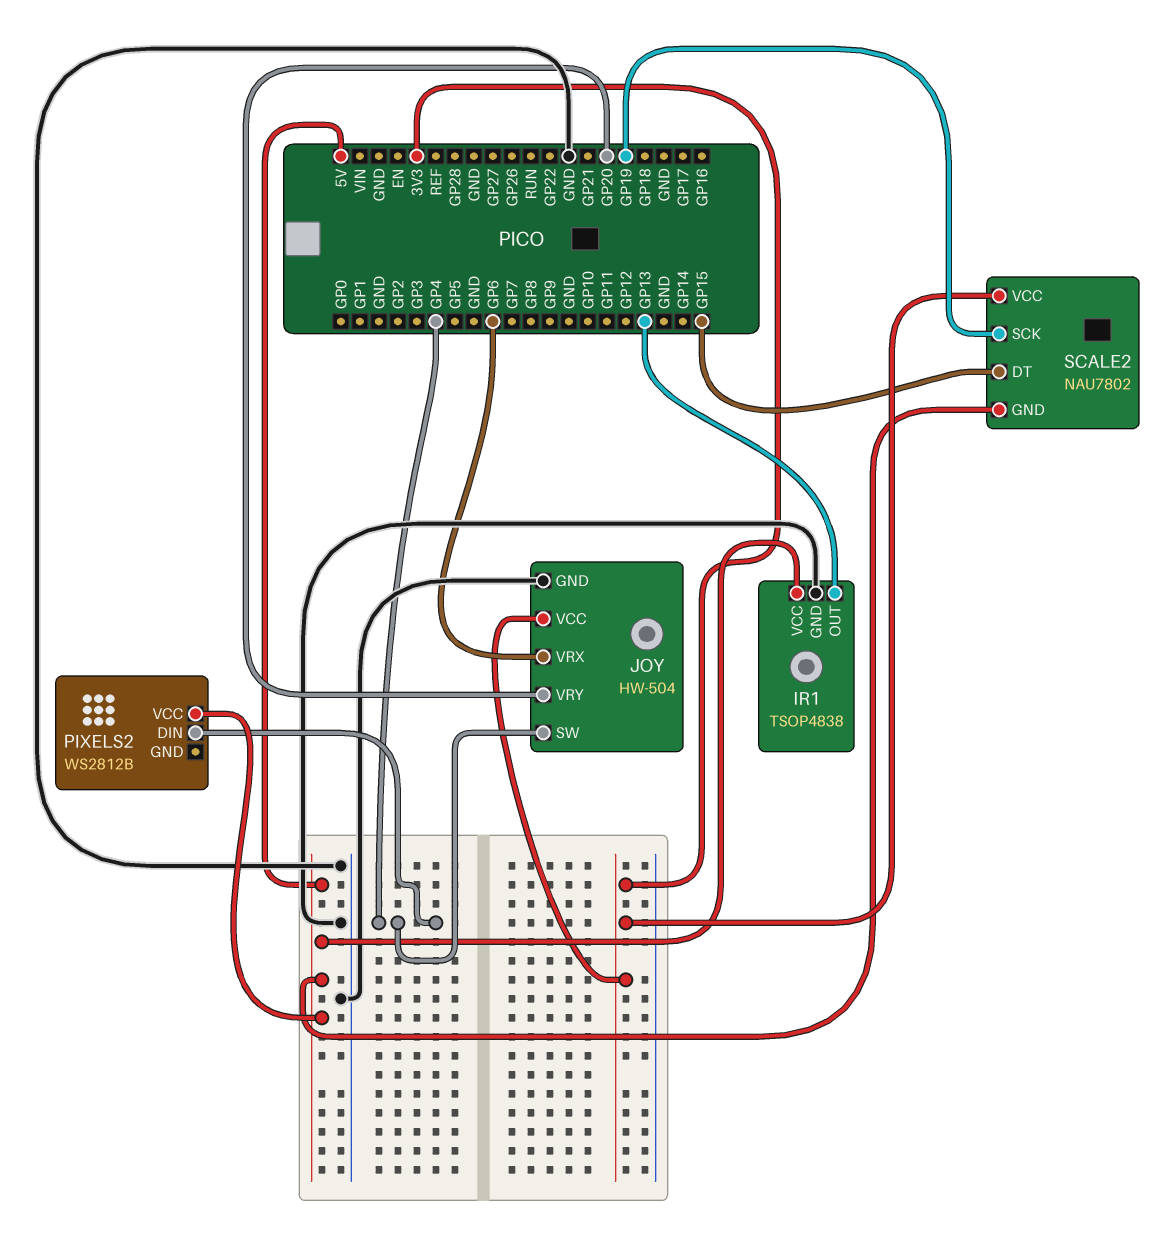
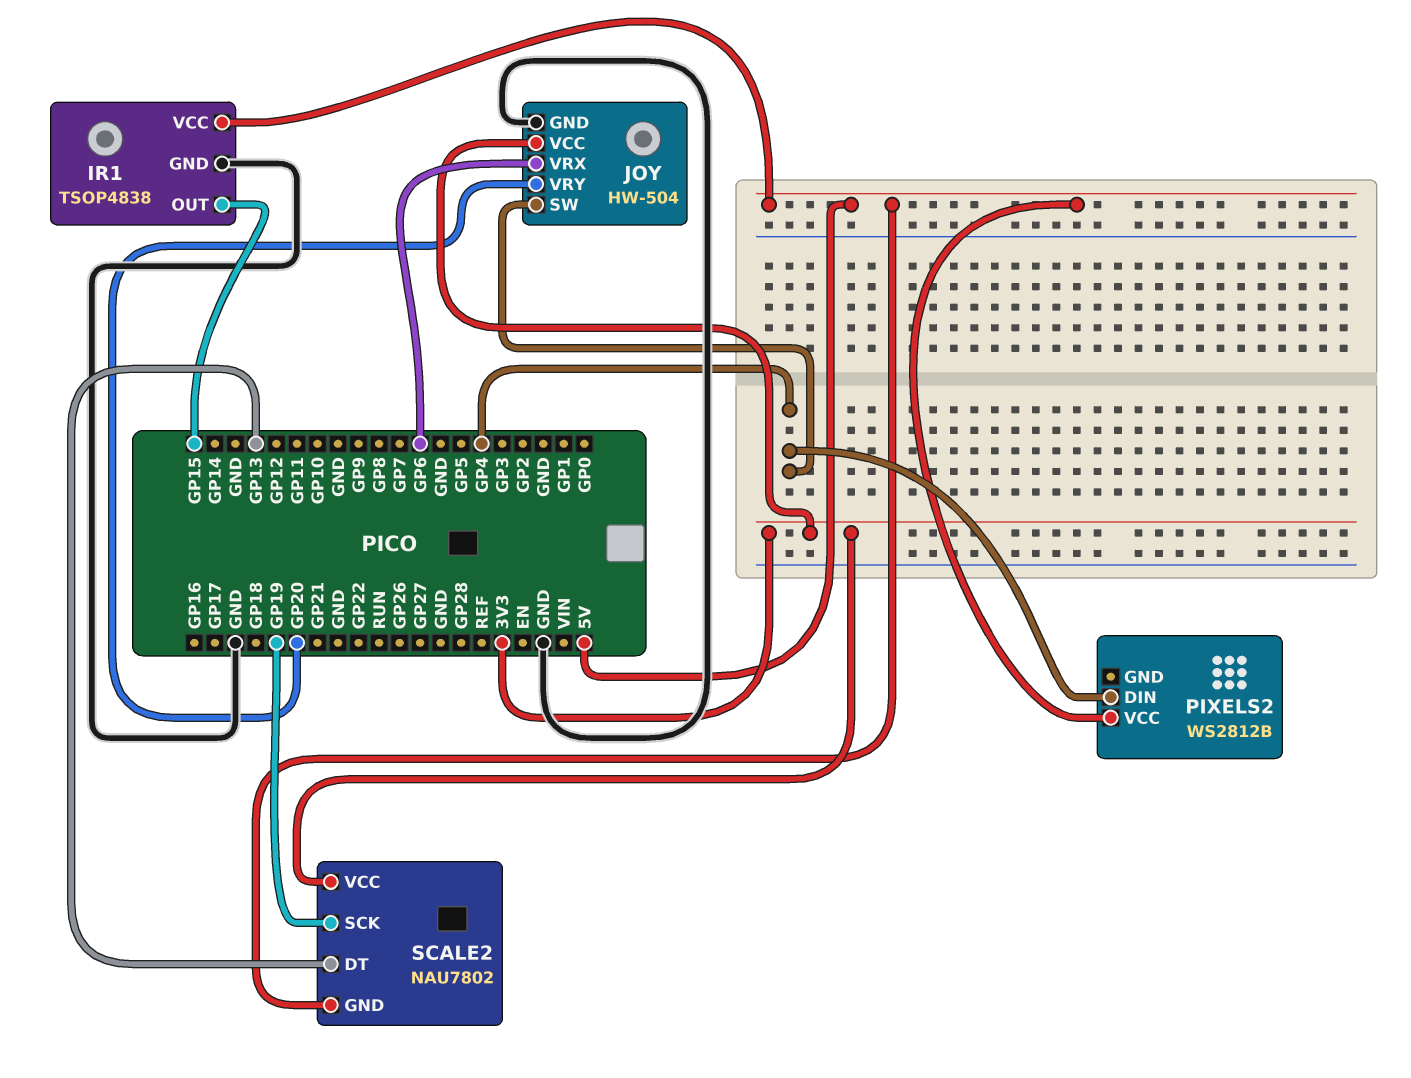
IR1 pin OUT: GP13 -> GP15
SCALE2 pin DT: GP15 -> GP13

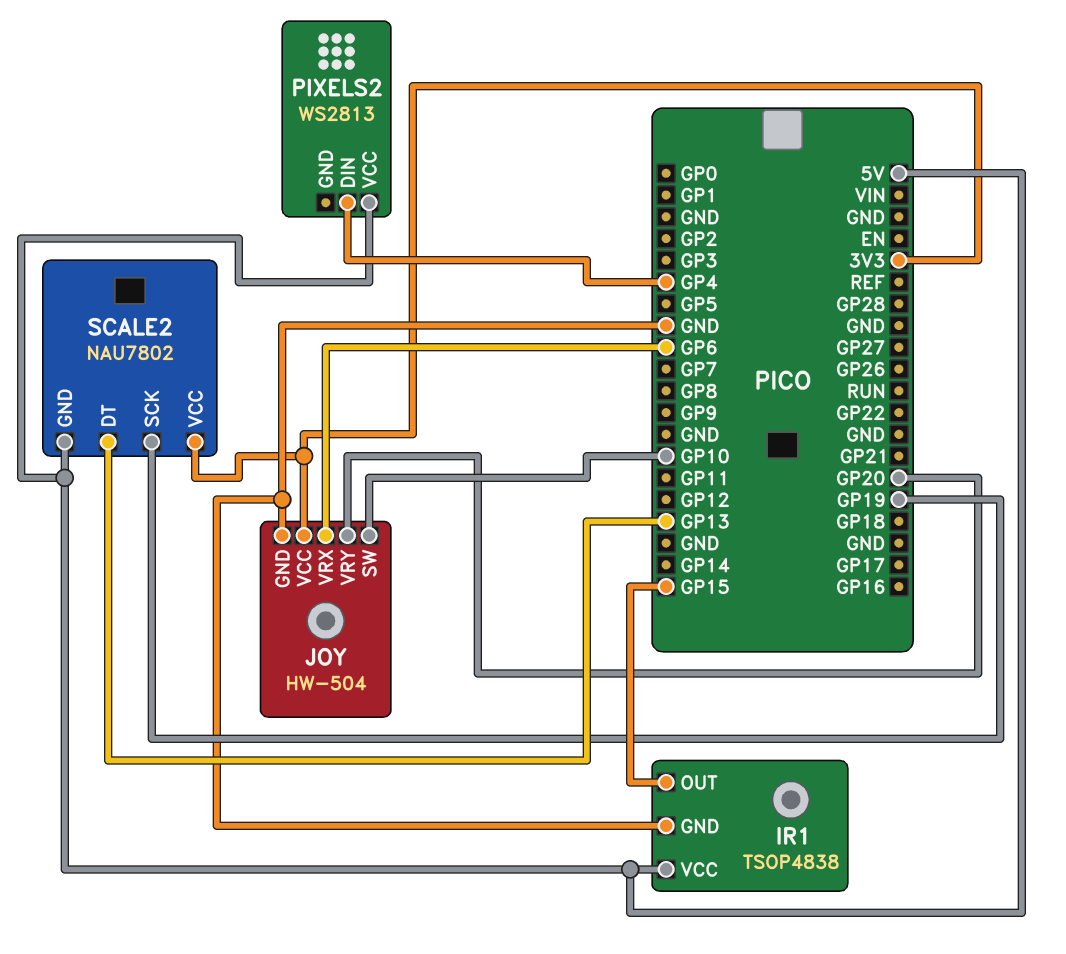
JOY pin SW: GP4 -> GP10
PIXELS2: WS2812B -> WS2813

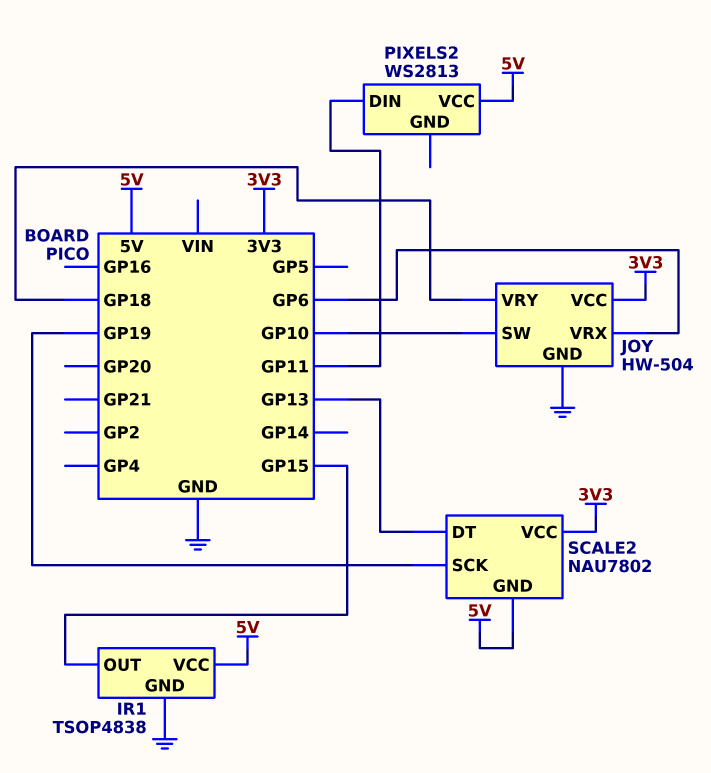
JOY pin VRY: GP20 -> GP18
PIXELS2 pin DIN: GP4 -> GP11

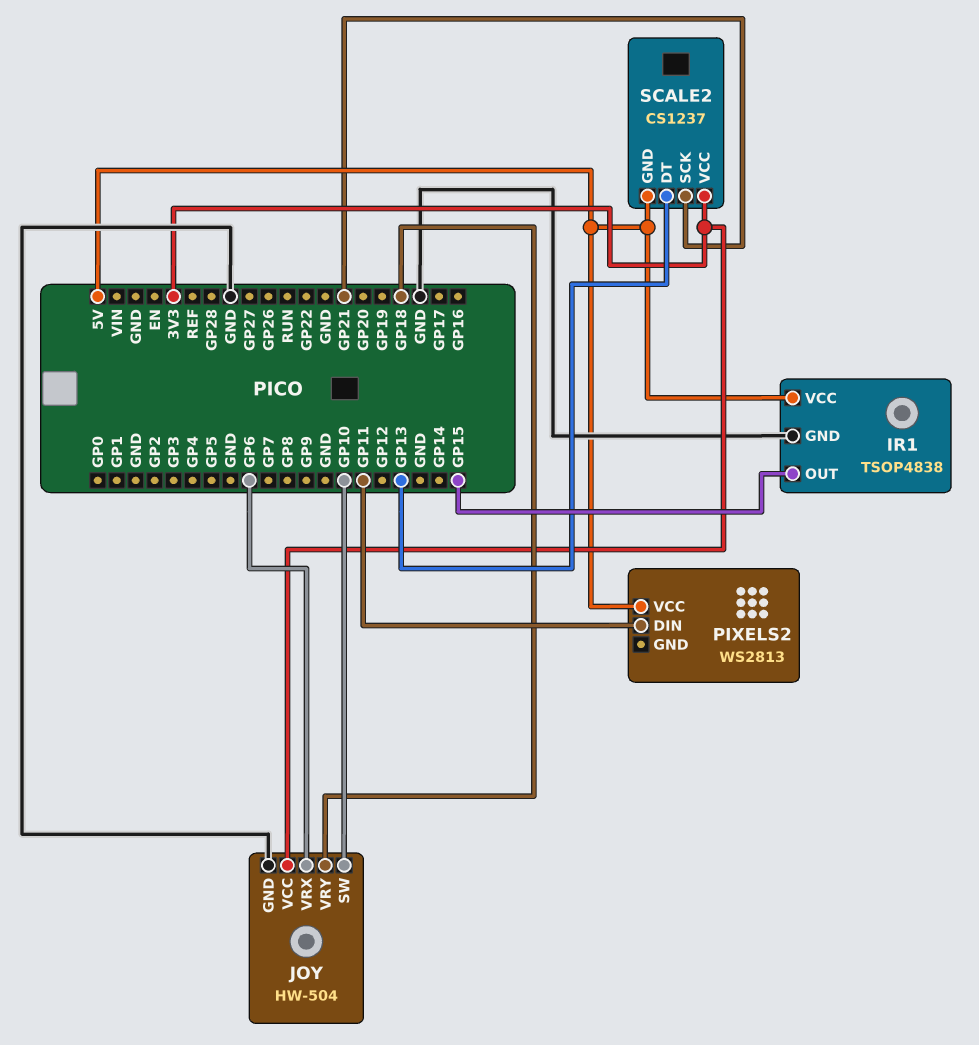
SCALE2: NAU7802 -> CS1237
SCALE2 pin SCK: GP19 -> GP21

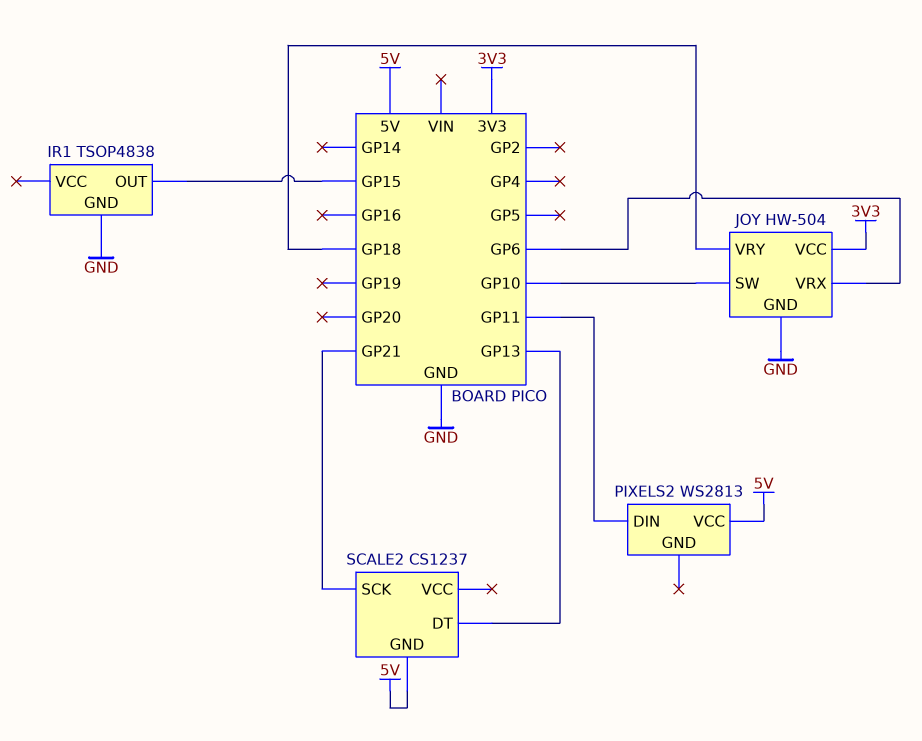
IR1 pin VCC: 5V -> none
SCALE2 pin VCC: 3V3 -> none

